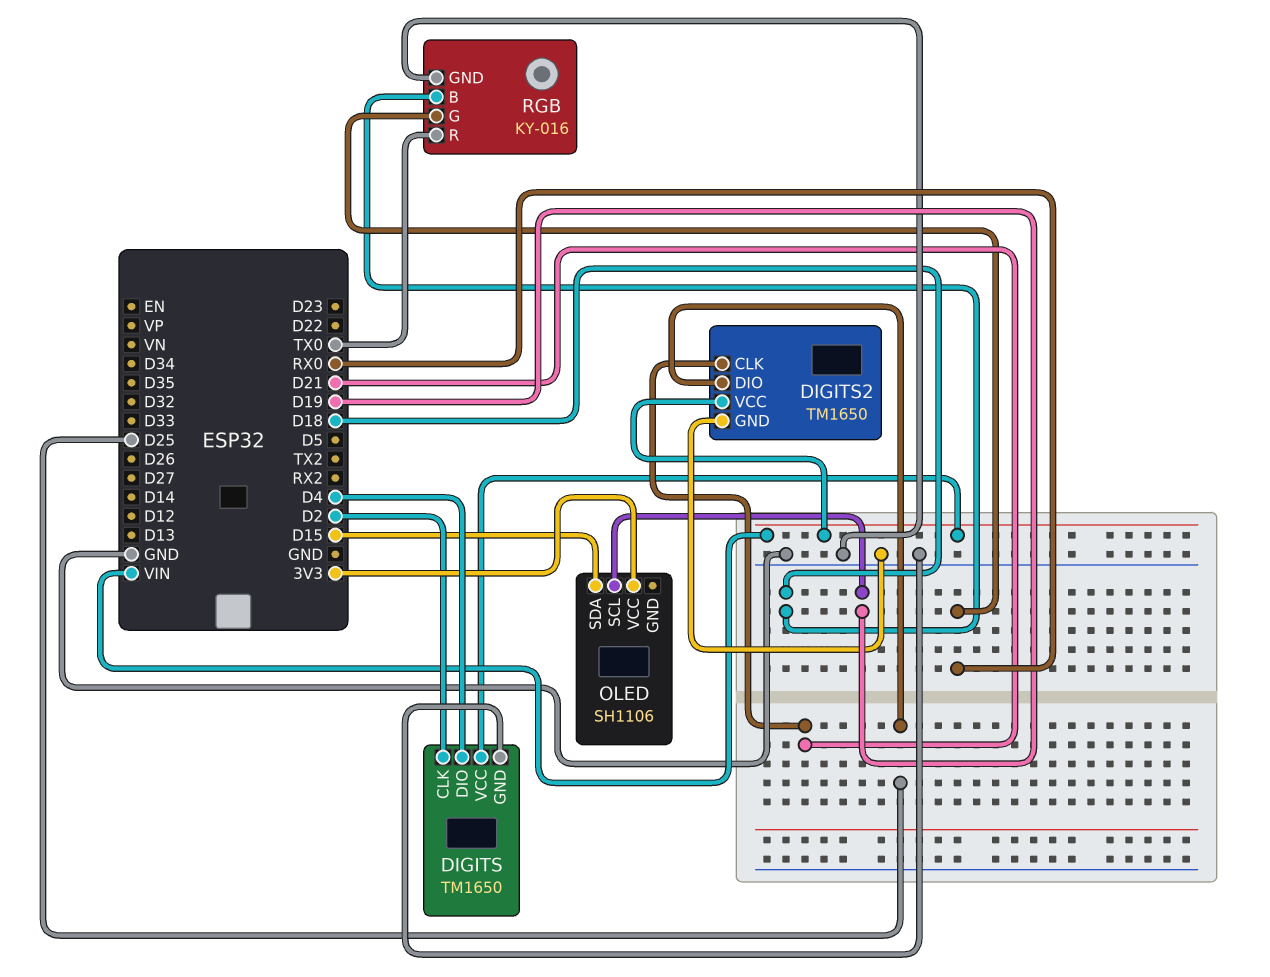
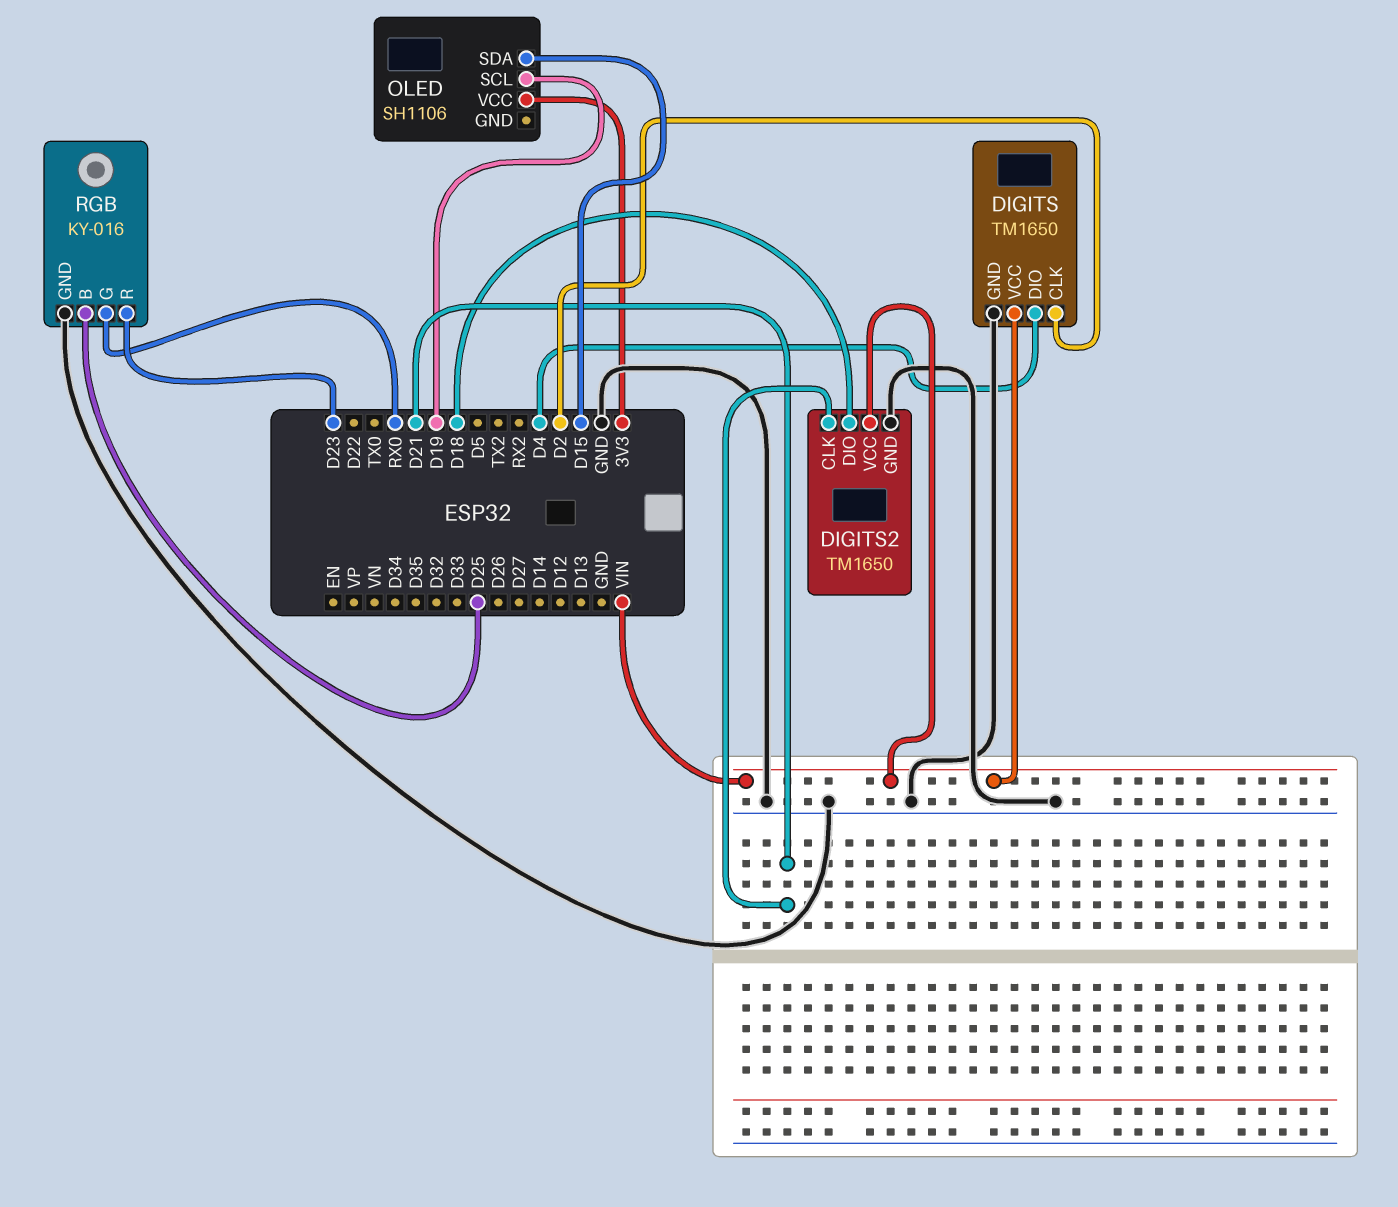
DIGITS2 pin DIO: D25 -> D18
RGB pin B: D18 -> D25
RGB pin R: TX0 -> D23

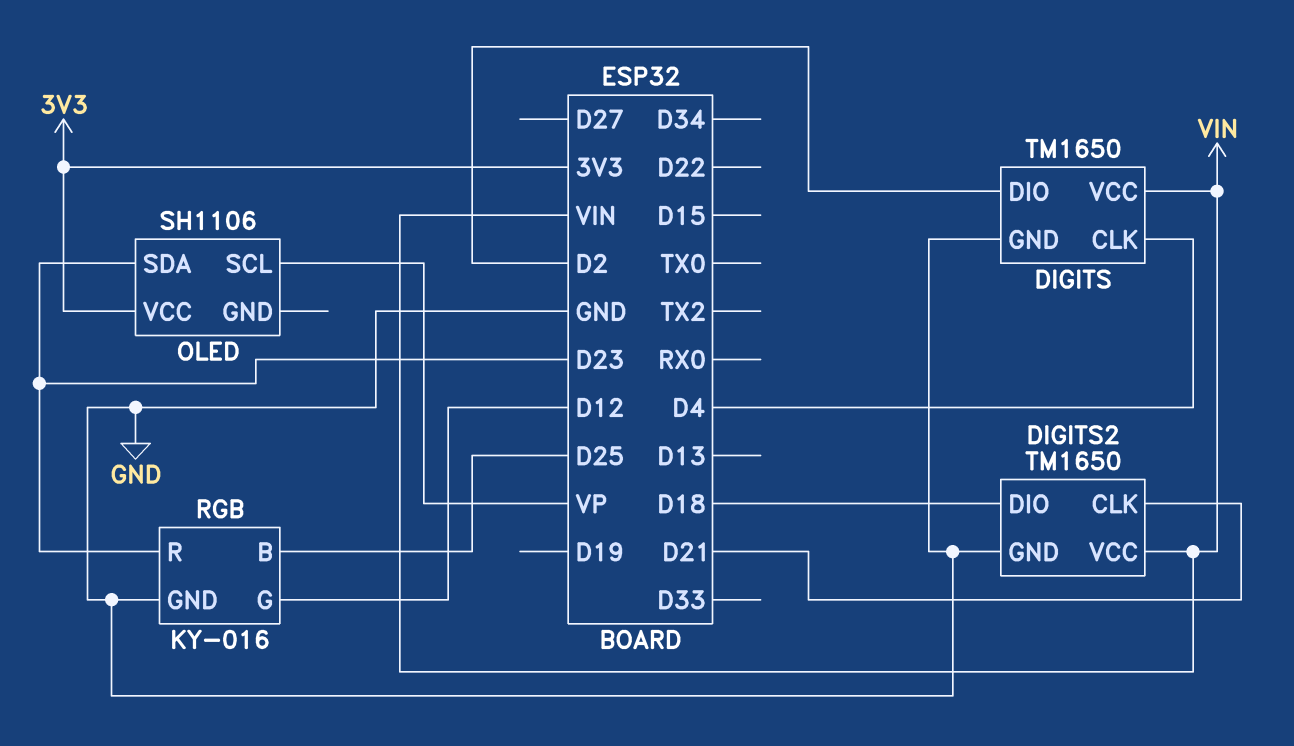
DIGITS pin CLK: D2 -> D4
DIGITS pin DIO: D4 -> D2
OLED pin SCL: D19 -> VP
OLED pin SDA: D15 -> D23
RGB pin G: RX0 -> D12

